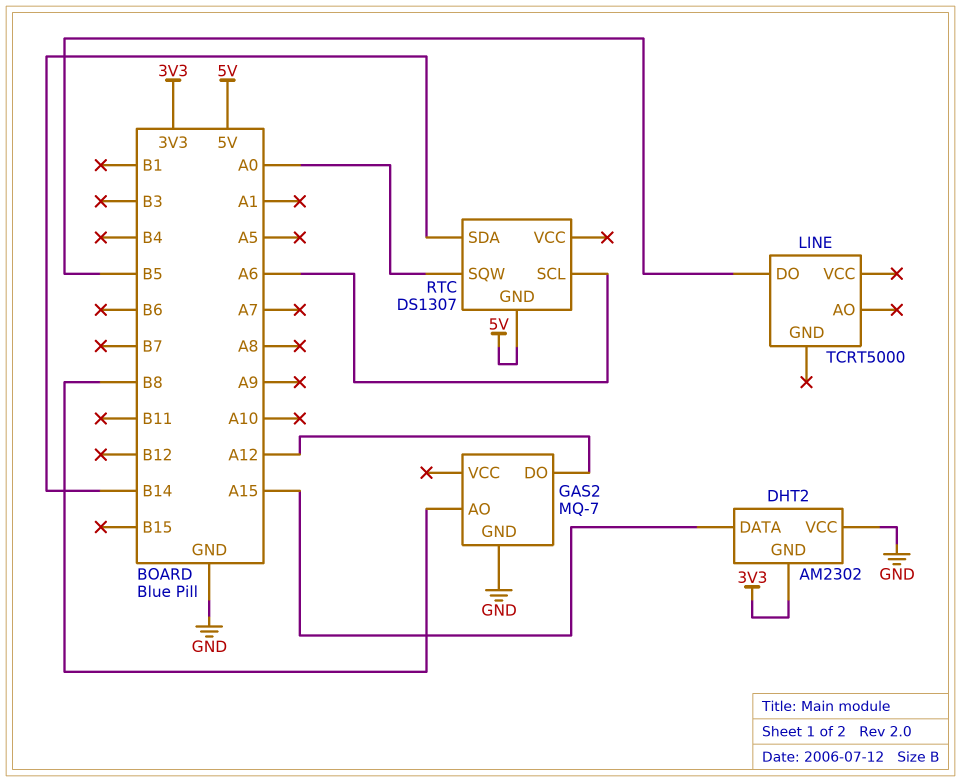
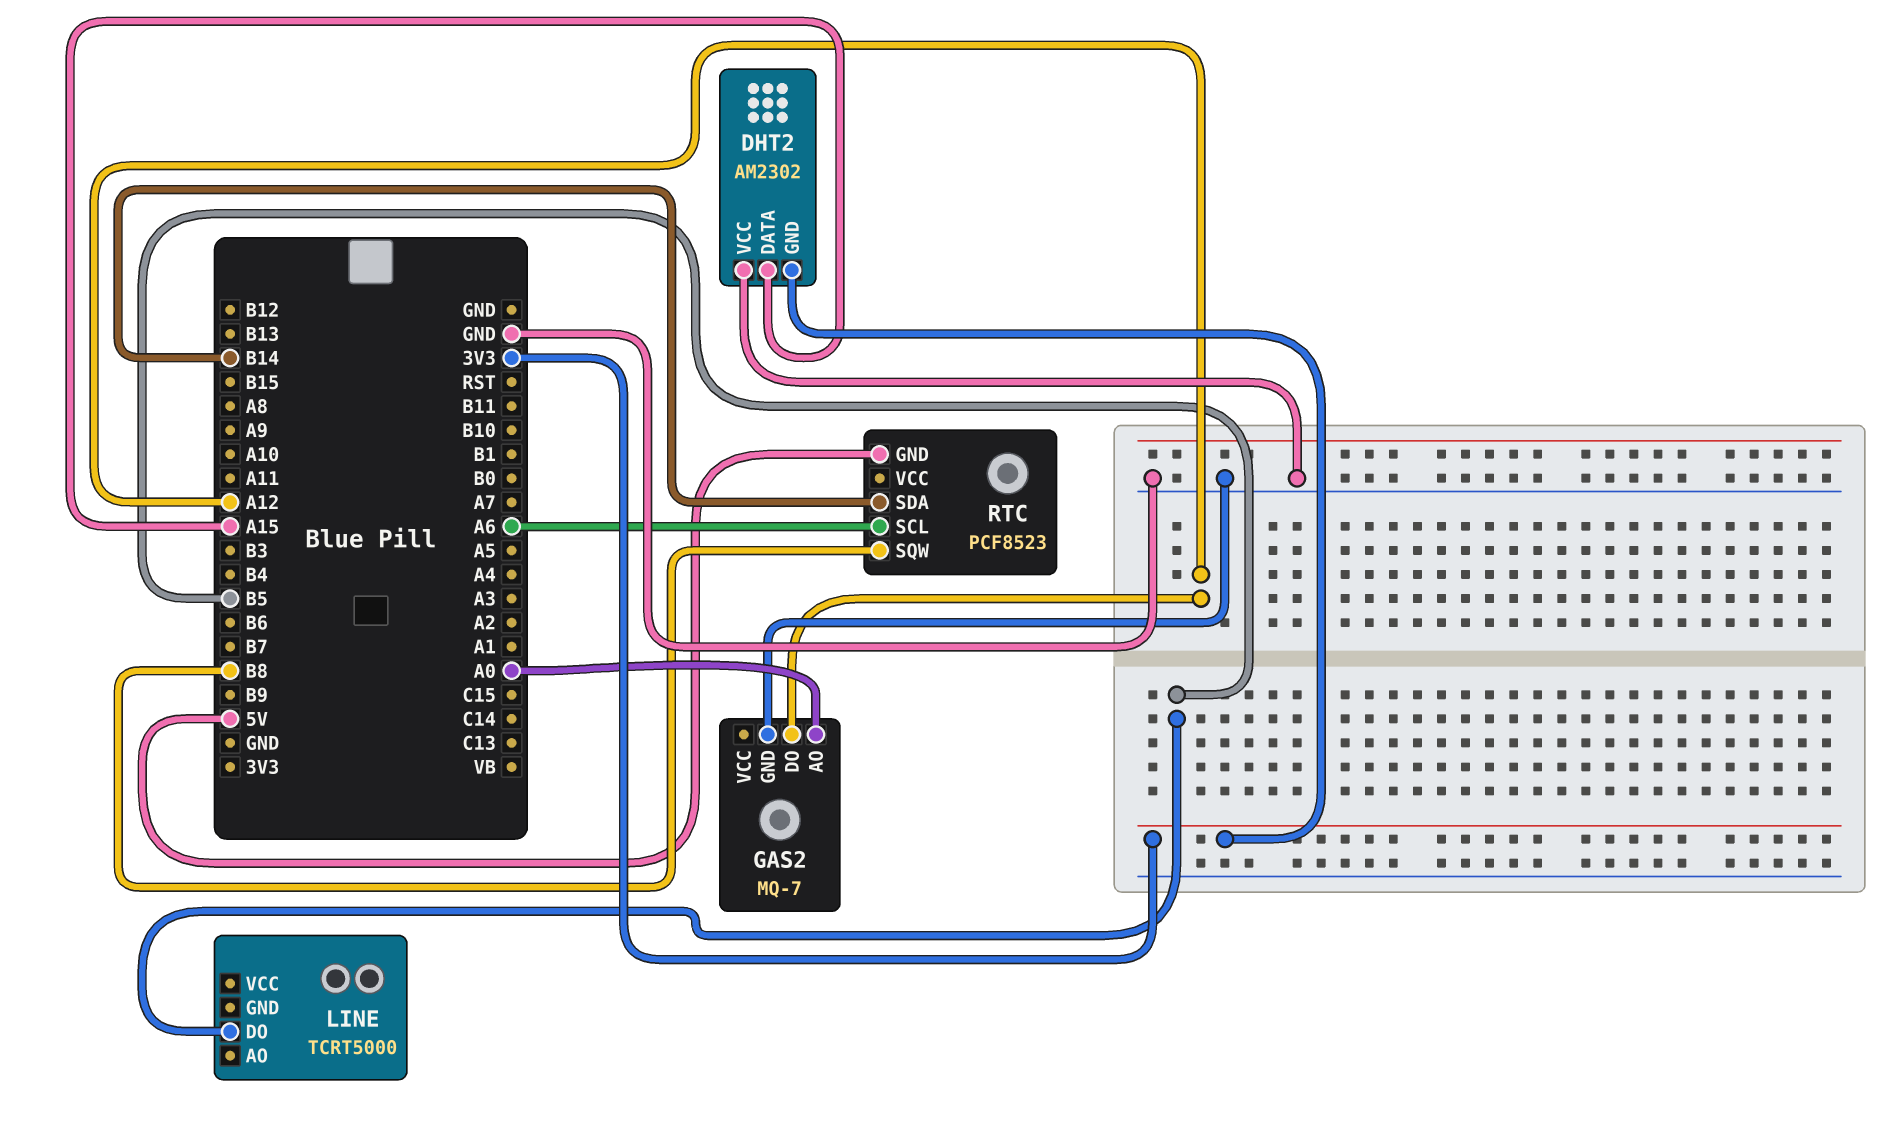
GAS2 pin AO: B8 -> A0
RTC: DS1307 -> PCF8523
RTC pin SQW: A0 -> B8

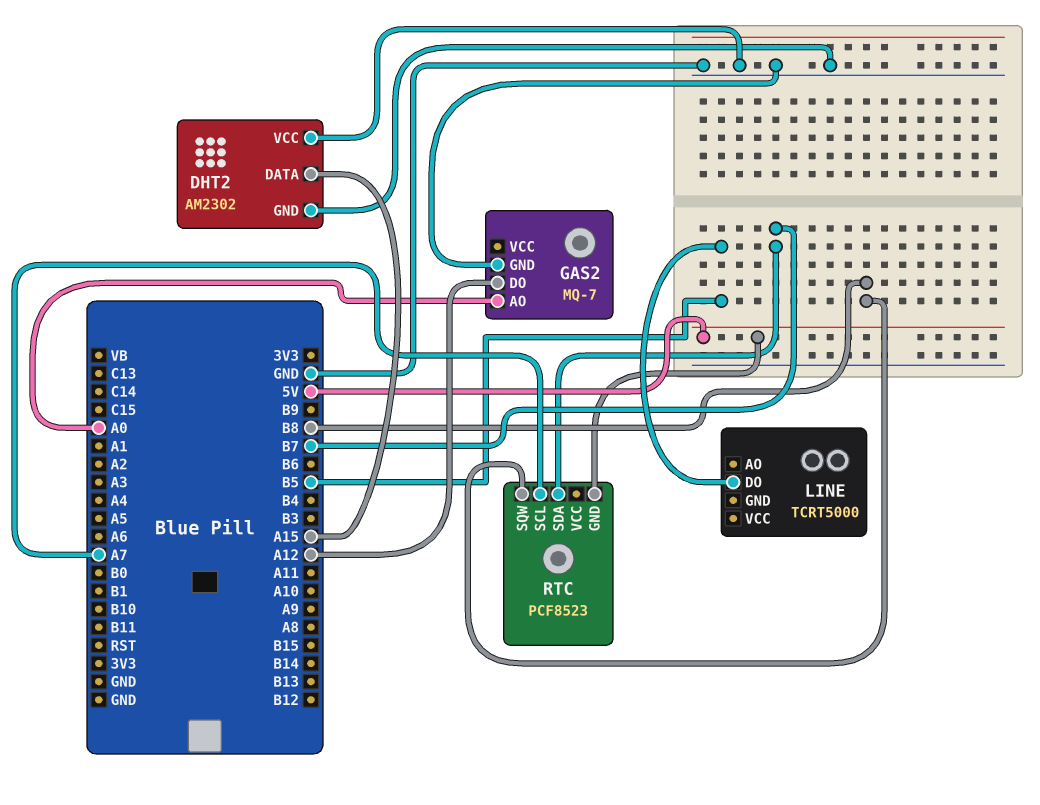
DHT2 pin GND: 3V3 -> GND
RTC pin SCL: A6 -> A7
RTC pin SDA: B14 -> B7

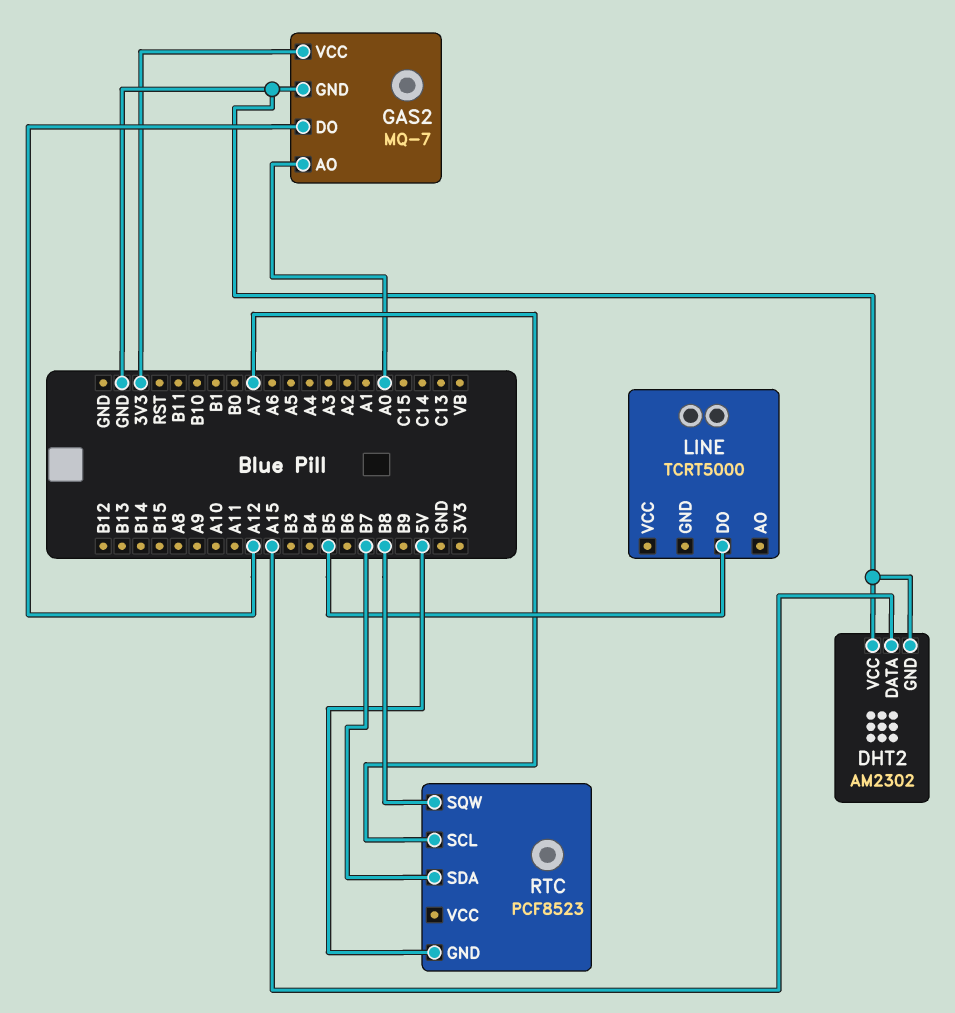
GAS2 pin VCC: none -> 3V3

